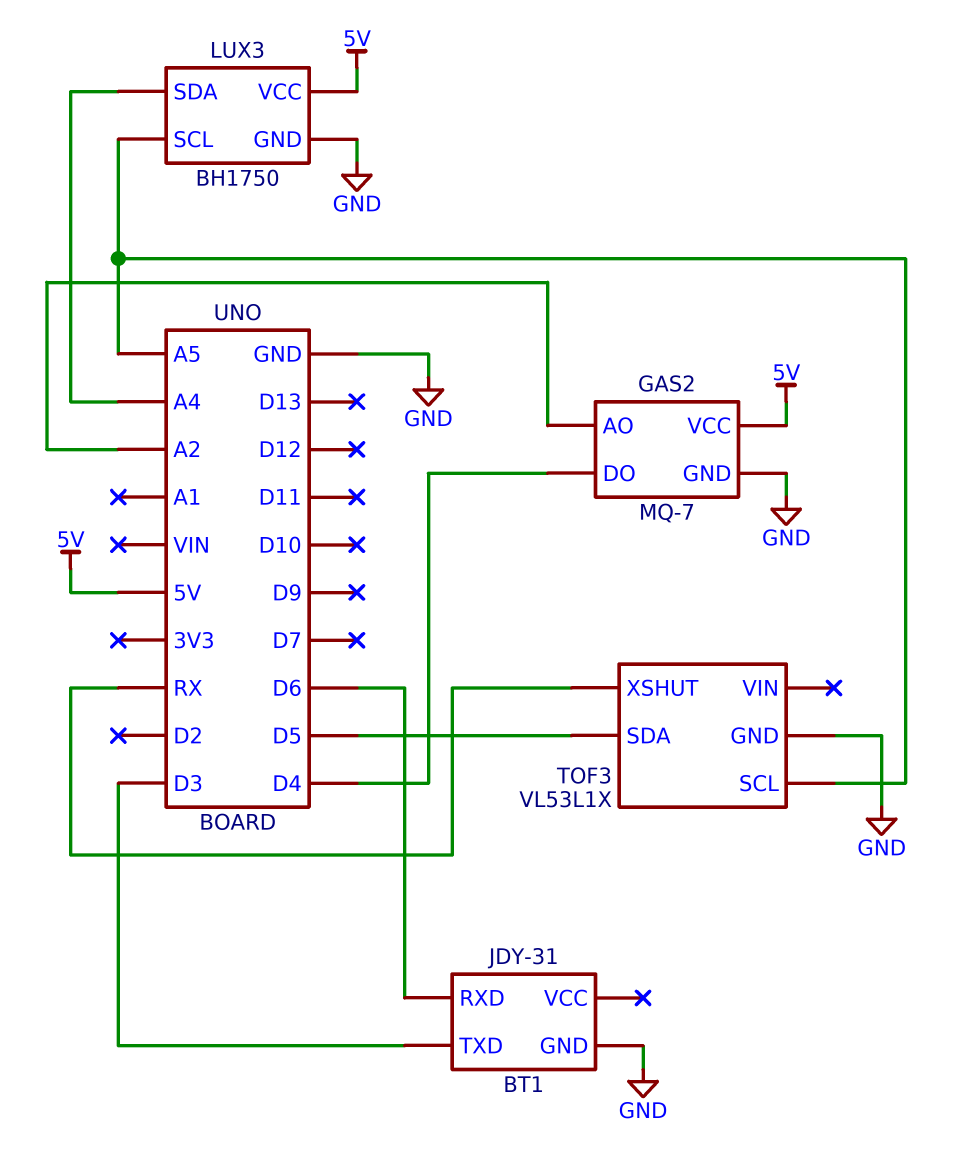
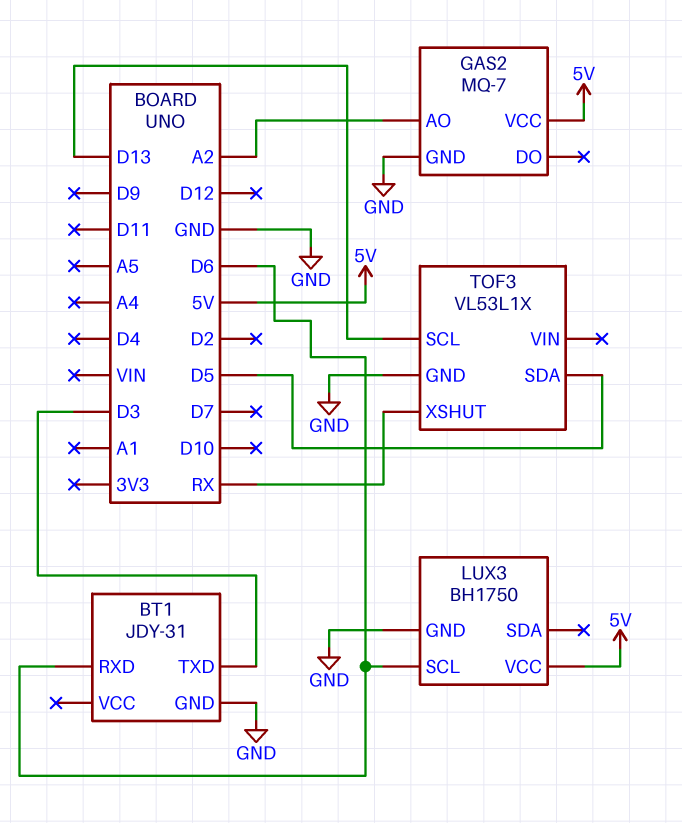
GAS2 pin DO: D4 -> none
LUX3 pin SCL: A5 -> D6
LUX3 pin SDA: A4 -> none
TOF3 pin SCL: A5 -> D13

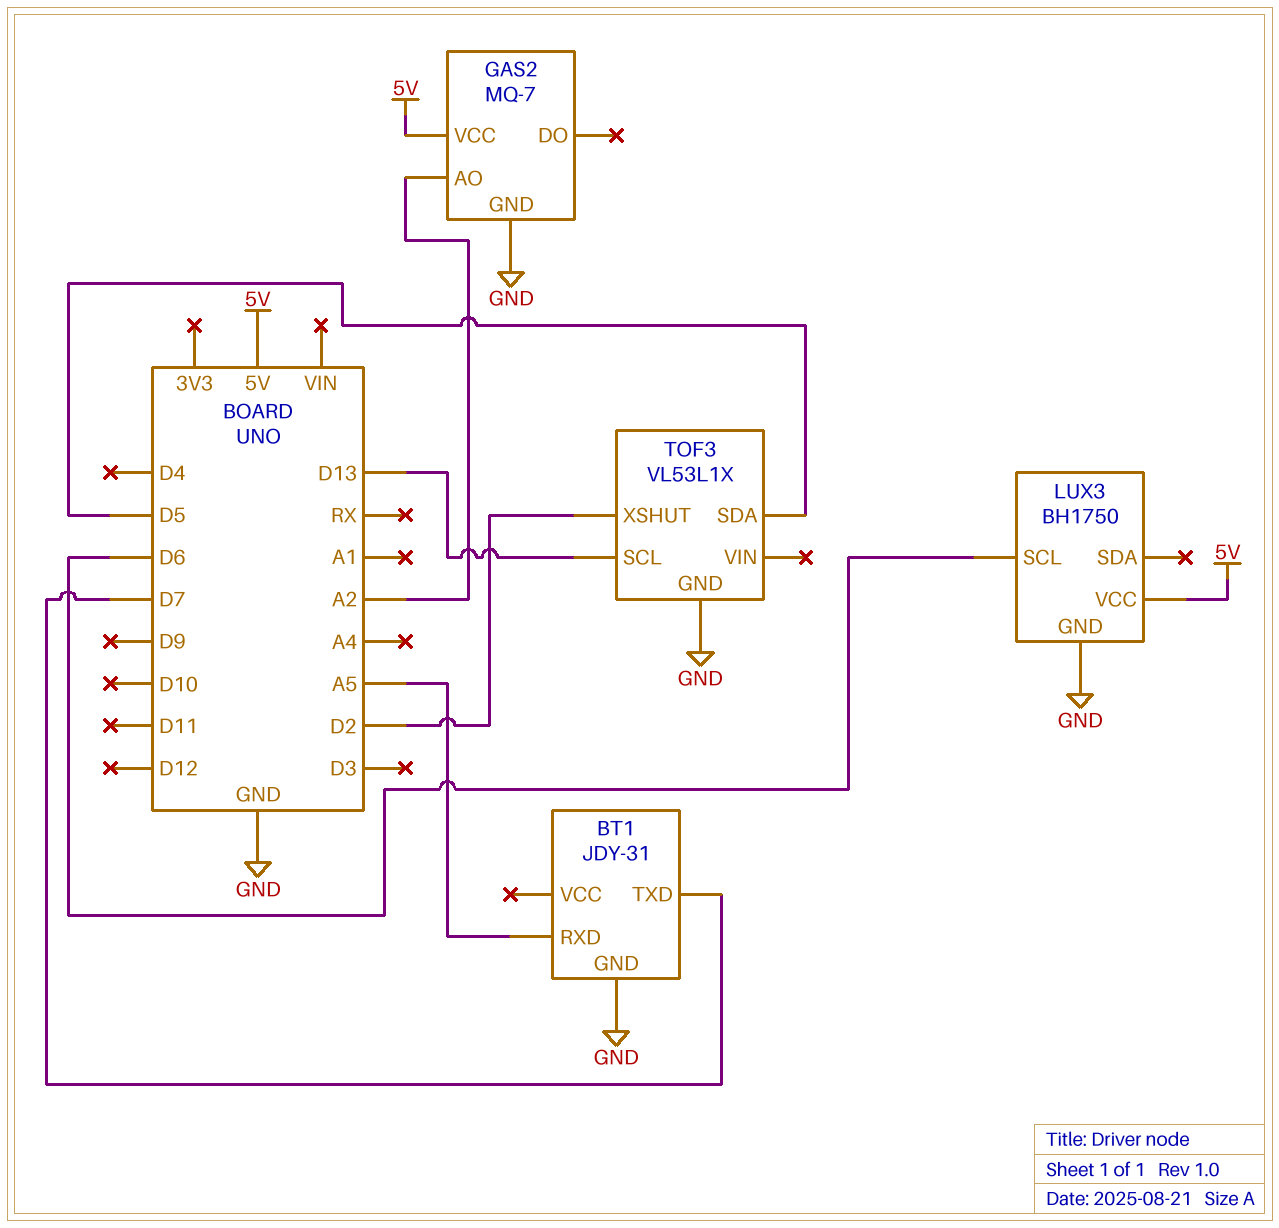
BT1 pin RXD: D6 -> A5
BT1 pin TXD: D3 -> D7
TOF3 pin XSHUT: RX -> D2

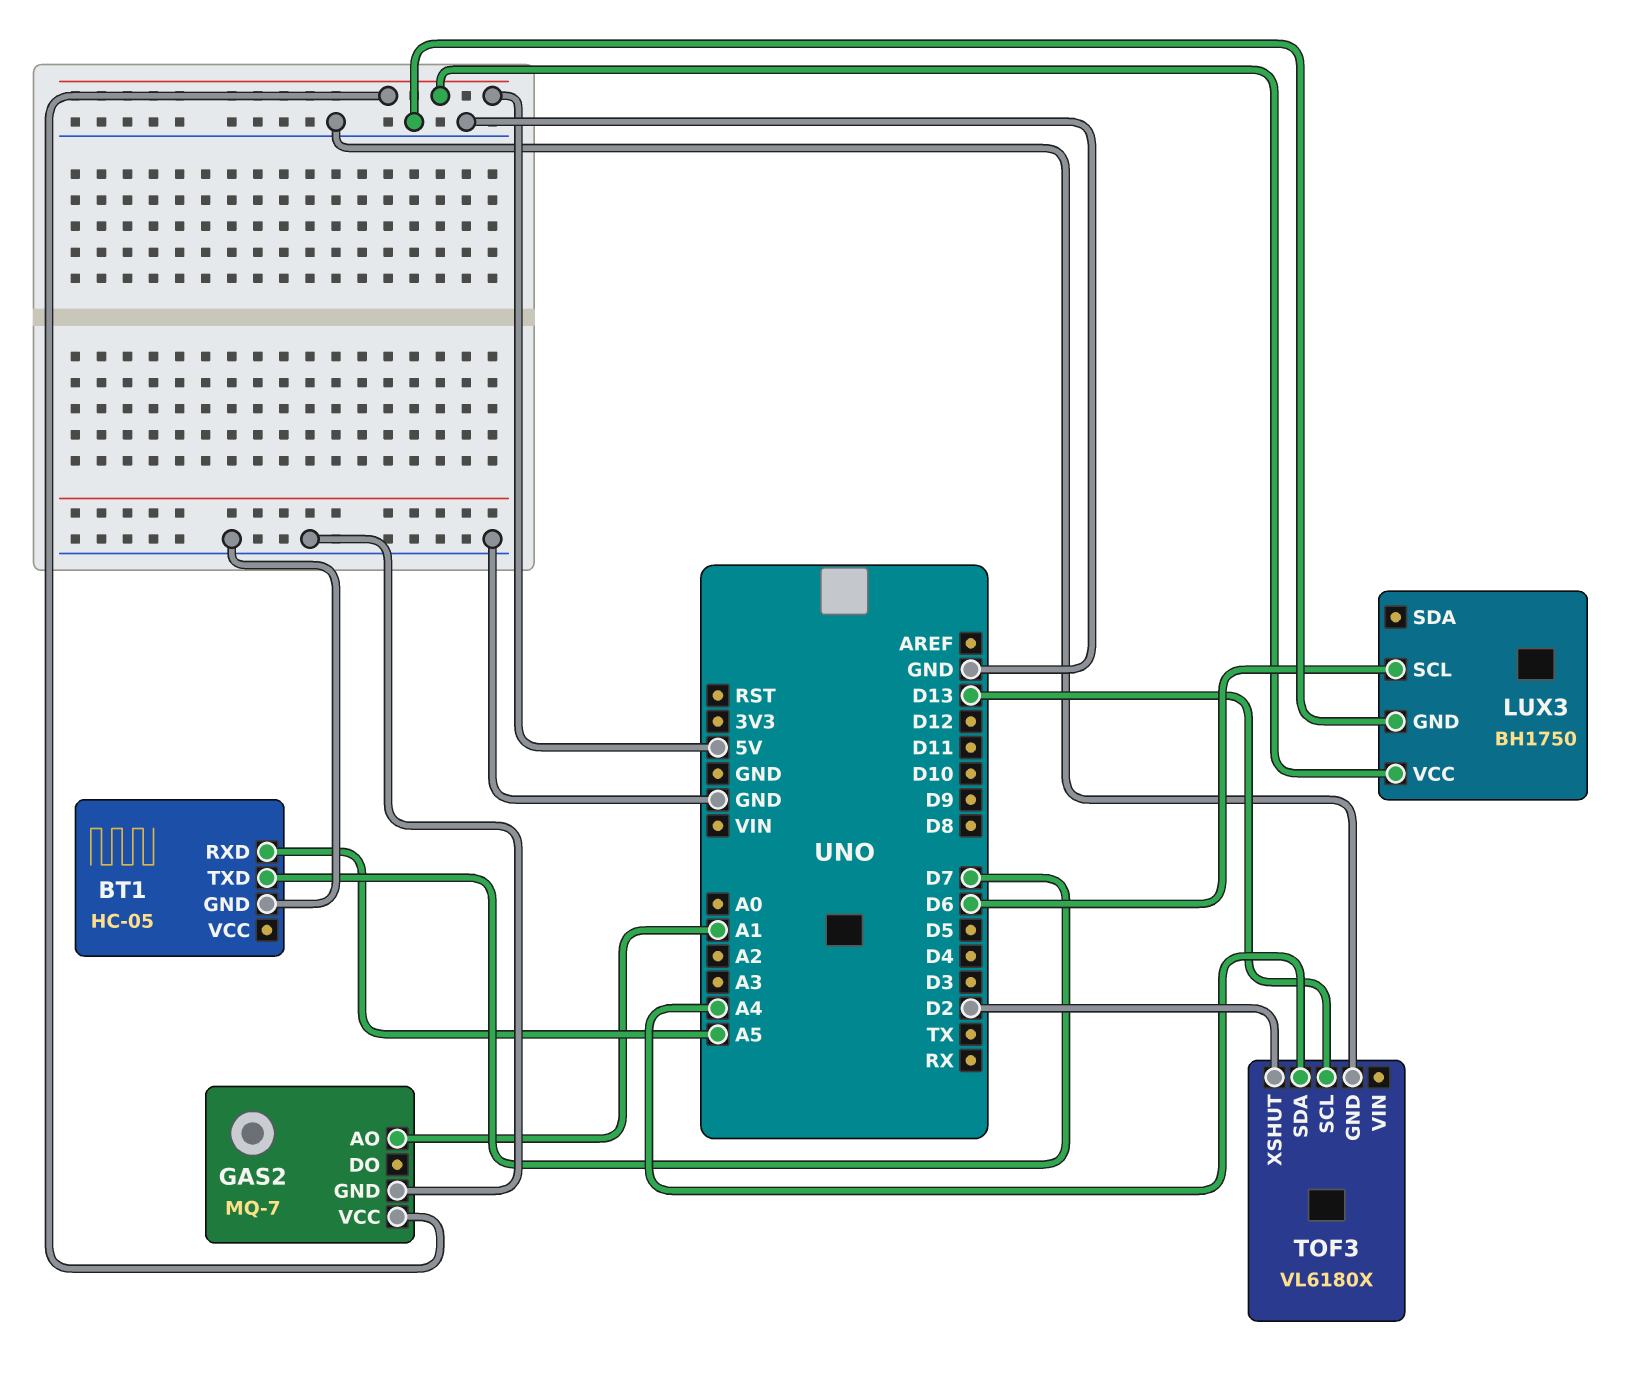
BT1: JDY-31 -> HC-05
GAS2 pin AO: A2 -> A1
TOF3: VL53L1X -> VL6180X
TOF3 pin SDA: D5 -> A4

